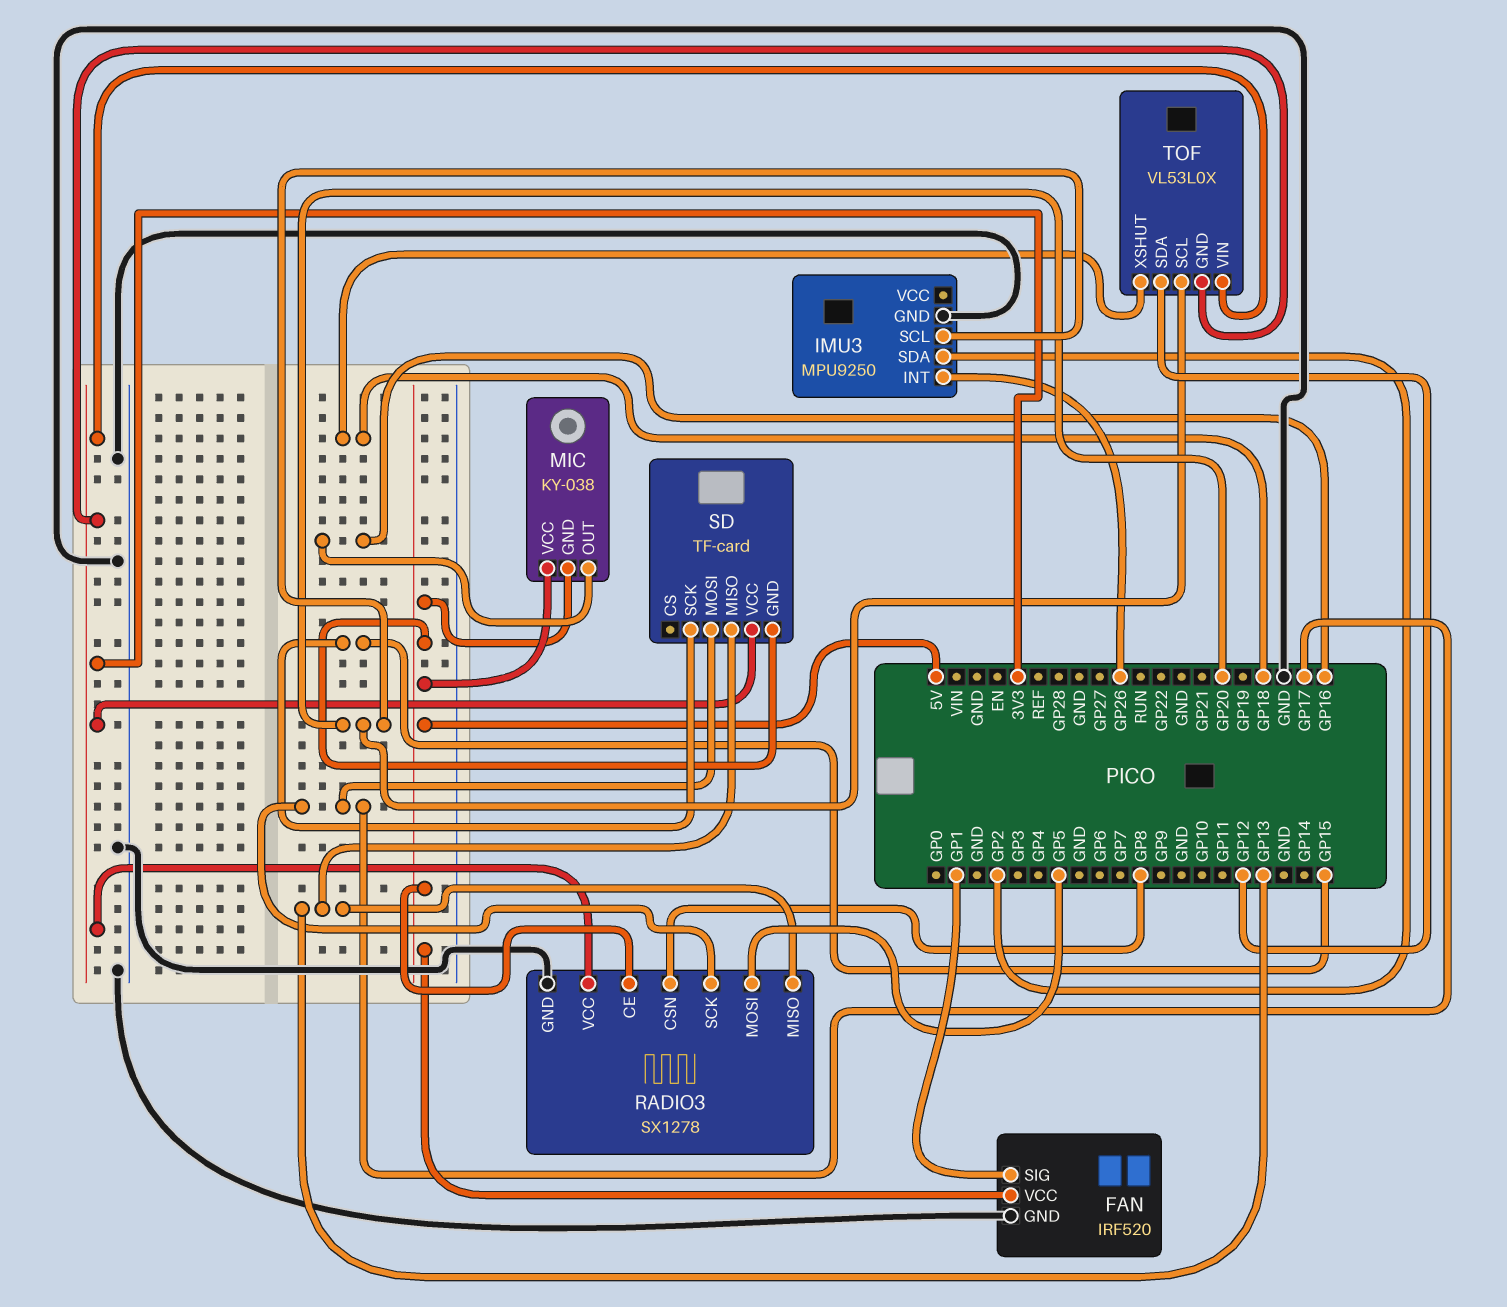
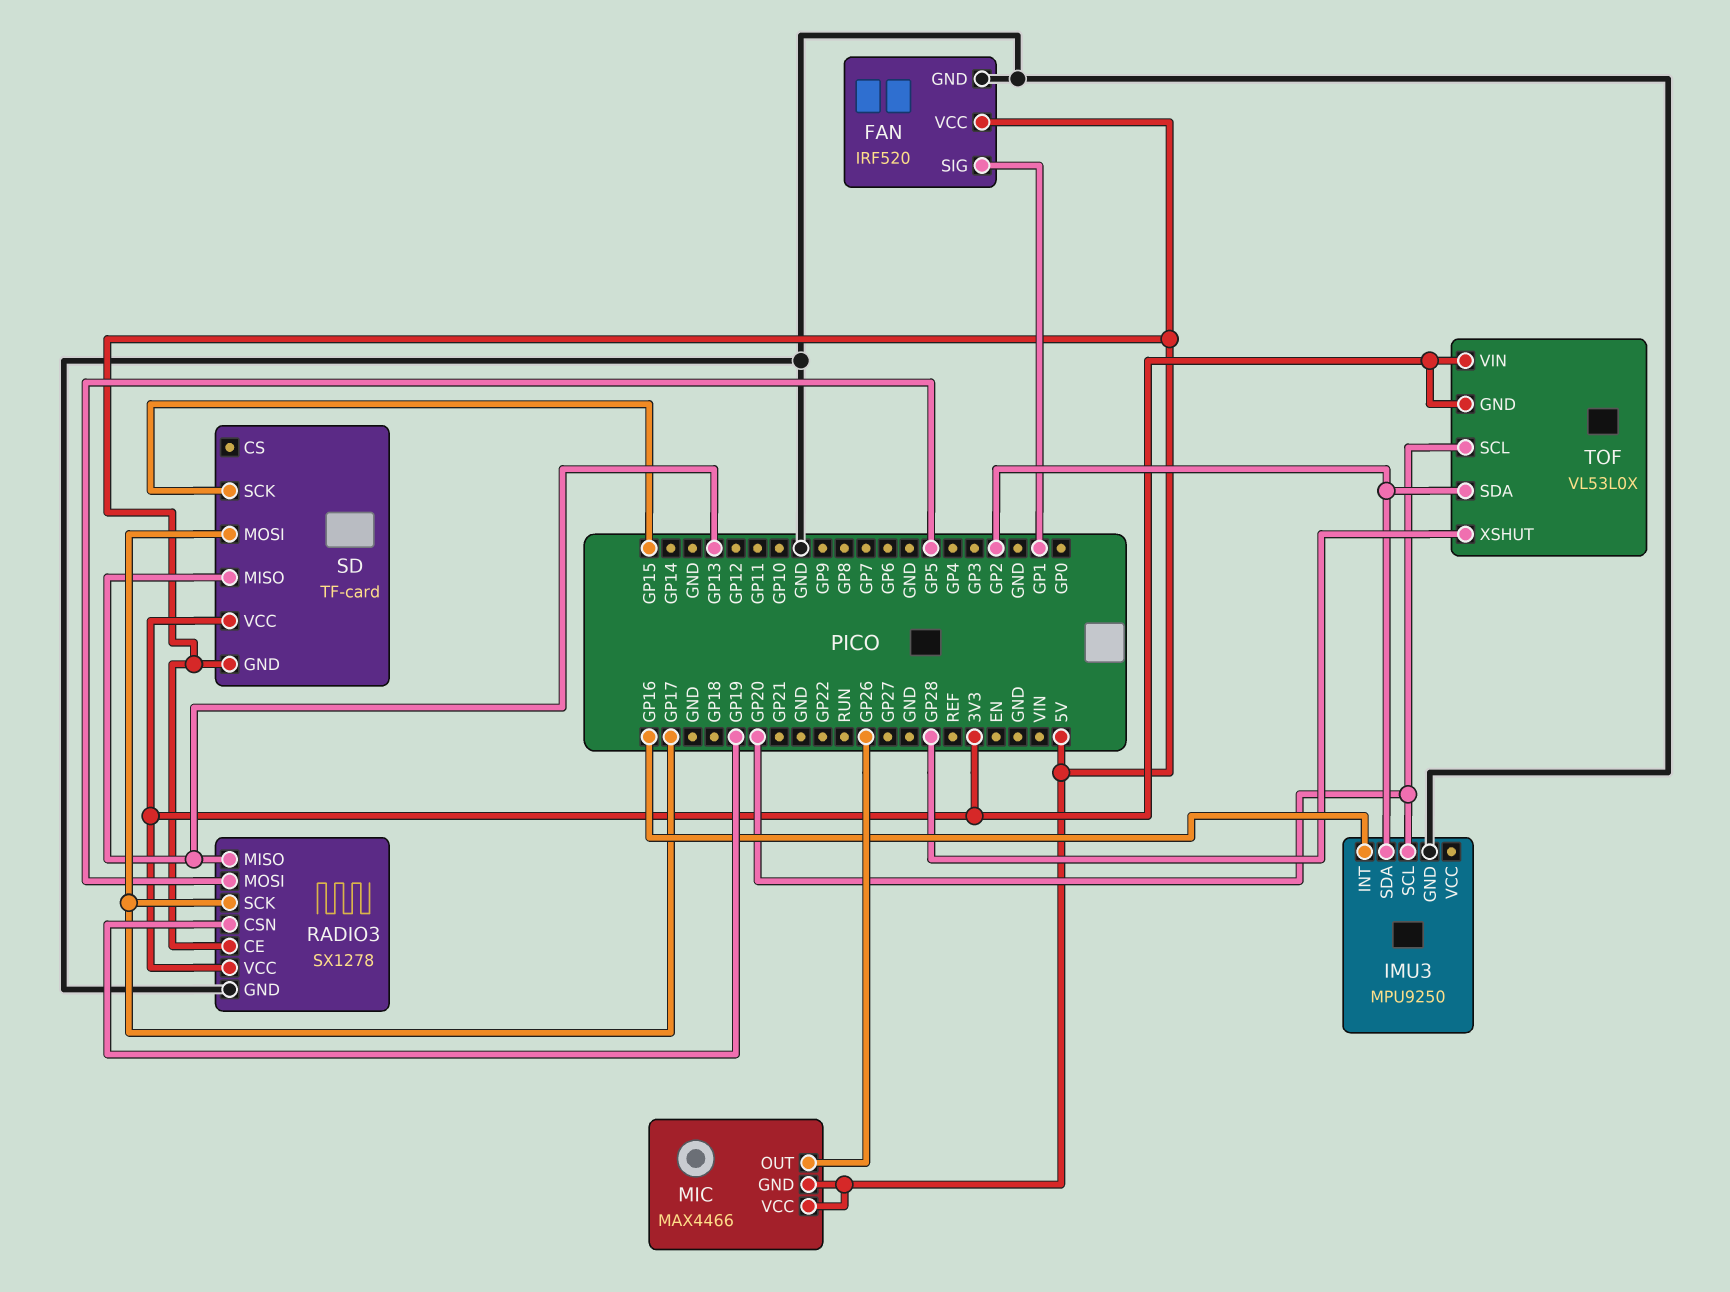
IMU3 pin INT: GP26 -> GP16
MIC: KY-038 -> MAX4466
MIC pin OUT: GP16 -> GP26
RADIO3 pin CSN: GP8 -> GP19
TOF pin SDA: GP12 -> GP2
TOF pin XSHUT: GP18 -> GP28

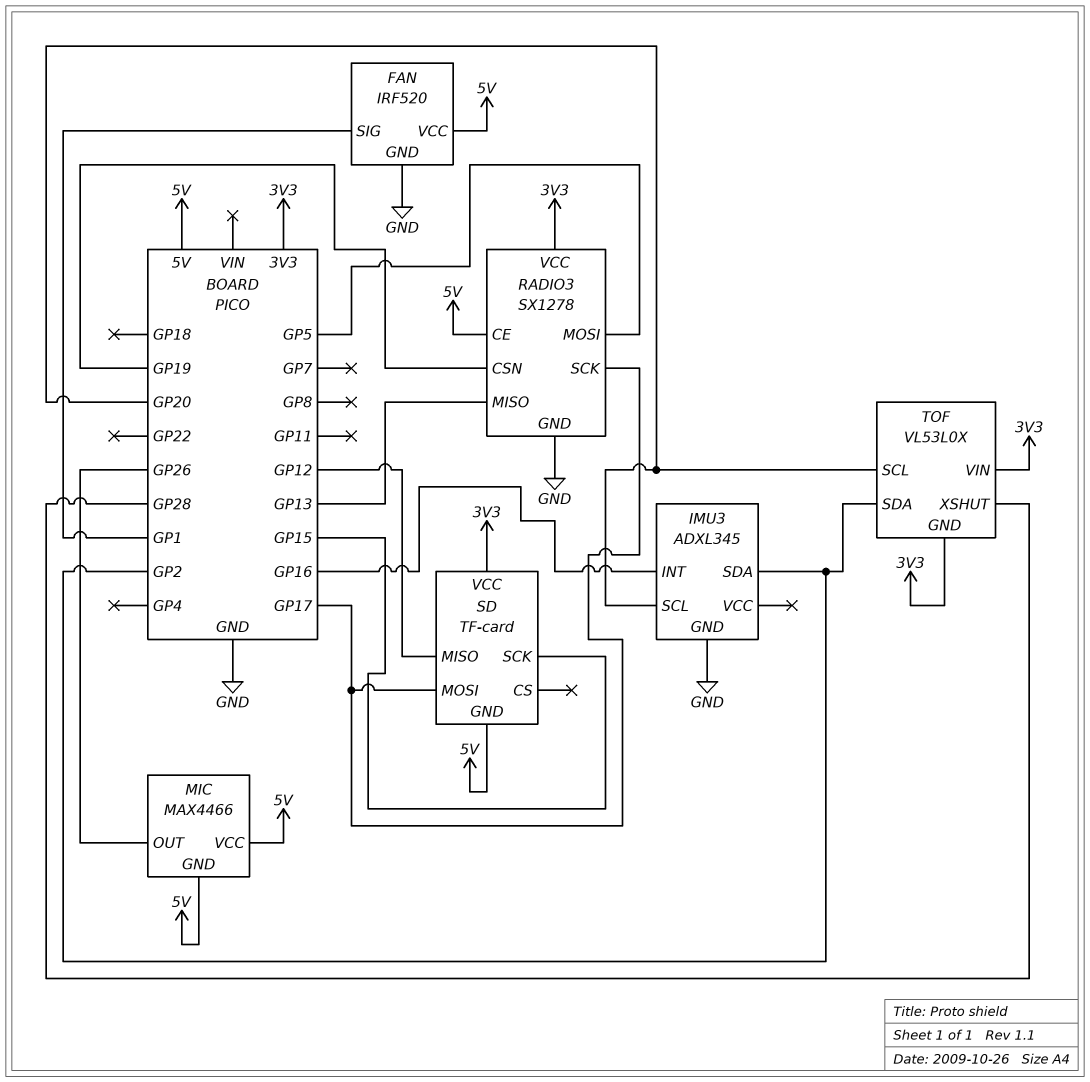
IMU3: MPU9250 -> ADXL345
SD pin MISO: GP13 -> GP12

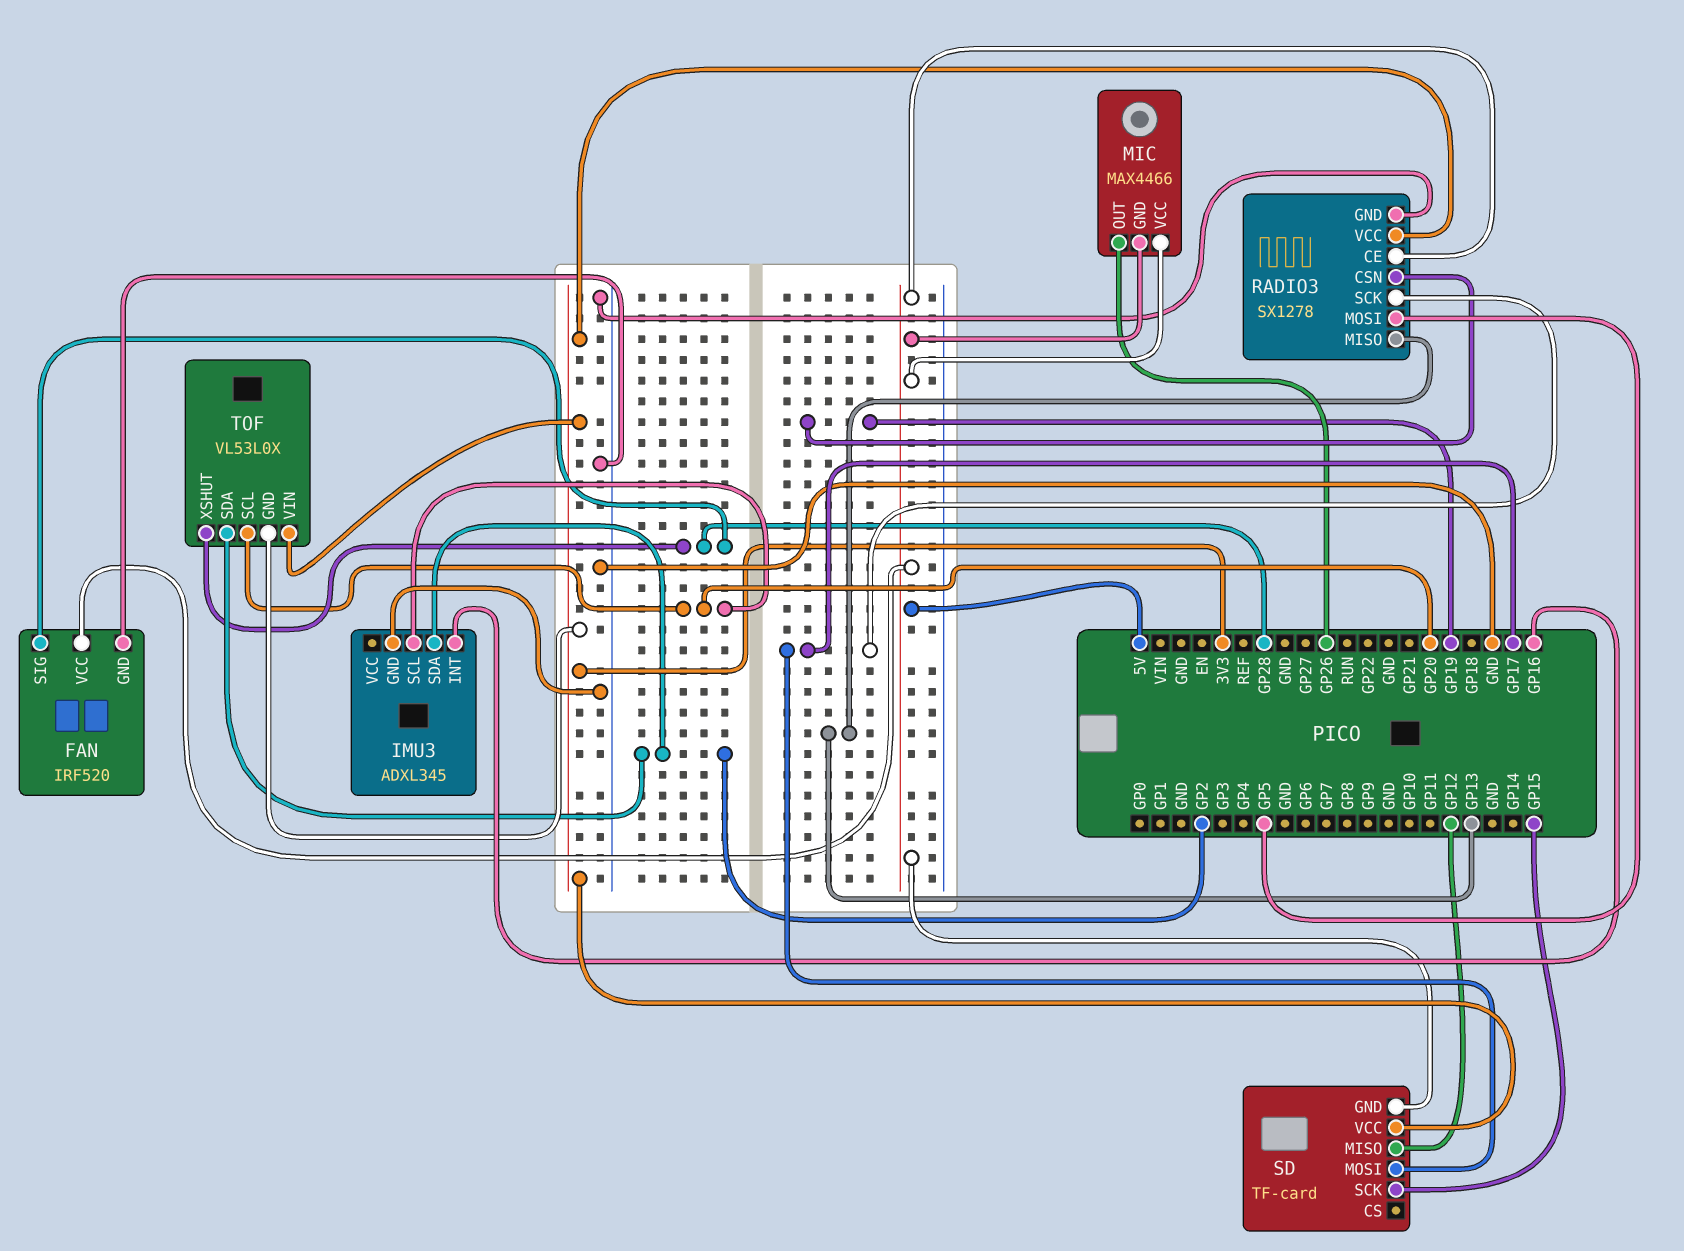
FAN pin SIG: GP1 -> GP28

